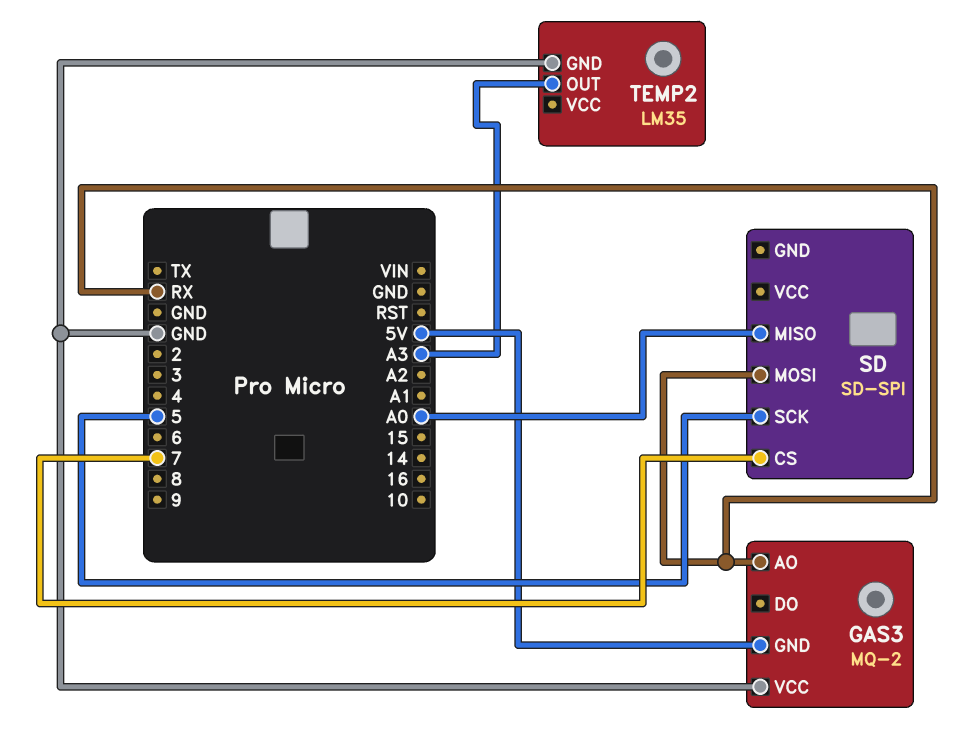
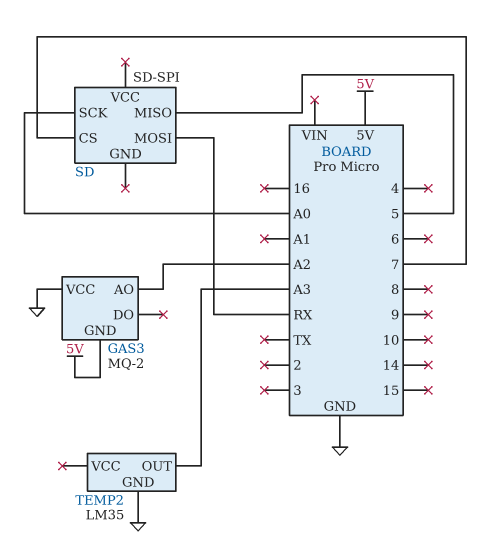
GAS3 pin AO: RX -> A2
SD pin MISO: A0 -> 5
SD pin SCK: 5 -> A0

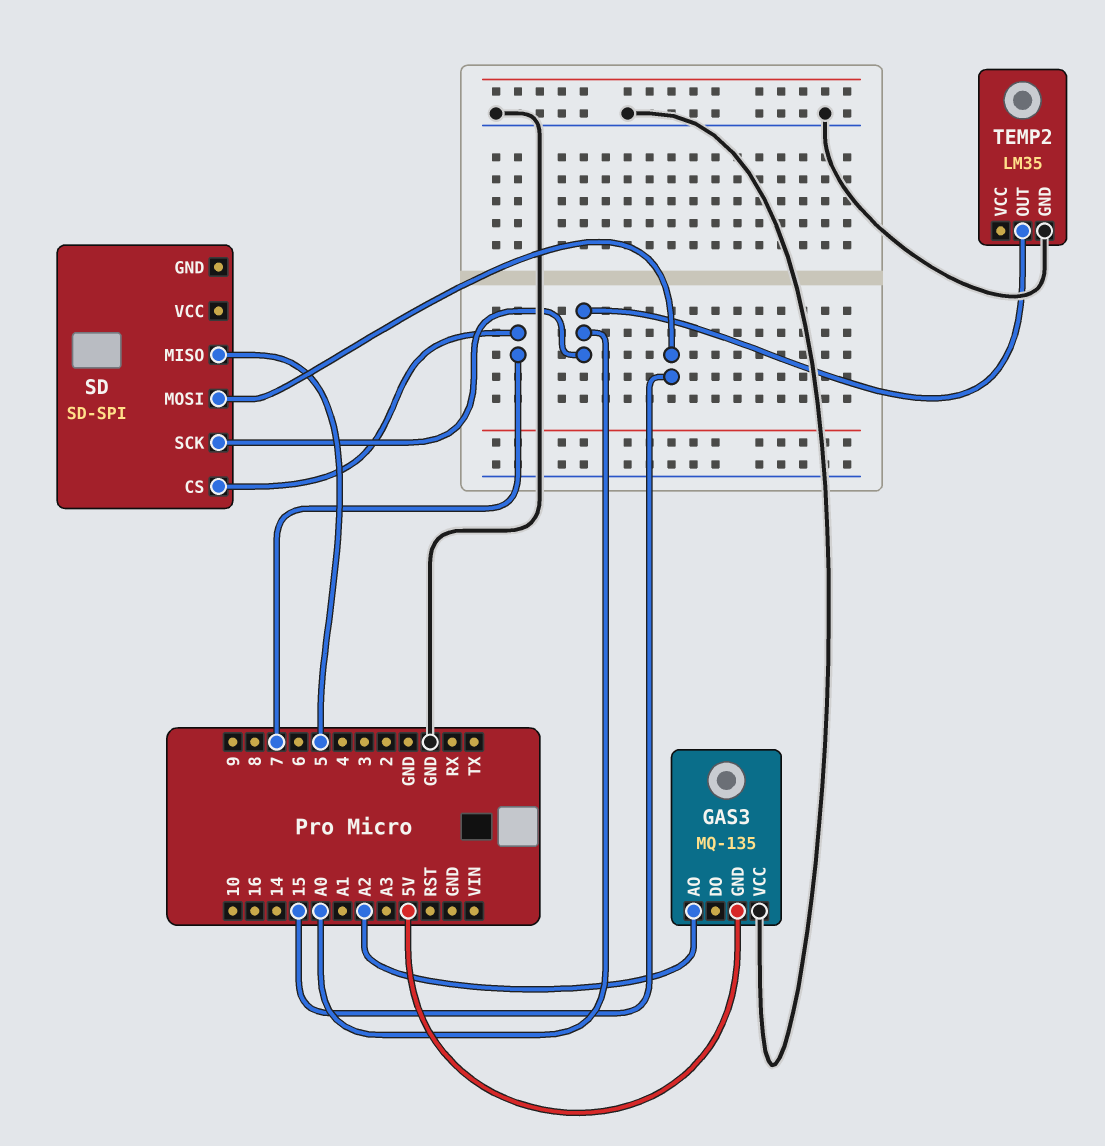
GAS3: MQ-2 -> MQ-135
SD pin MOSI: RX -> 15
TEMP2 pin OUT: A3 -> A0

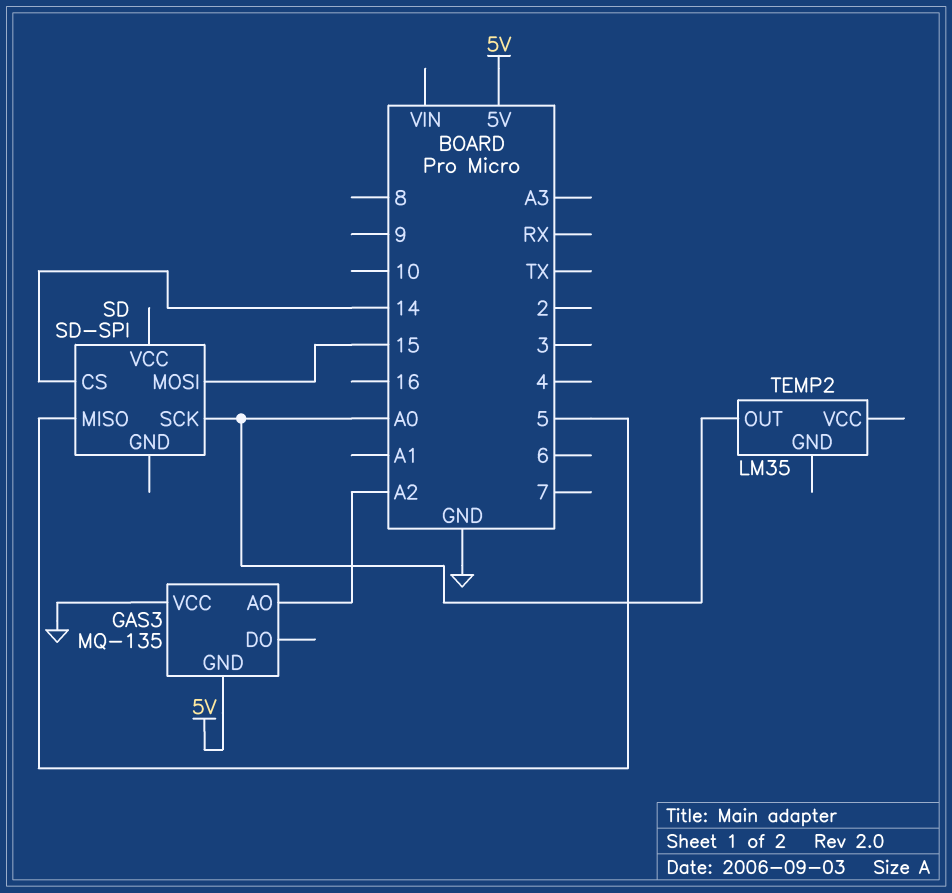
SD pin CS: 7 -> 14
TEMP2 pin GND: GND -> none

